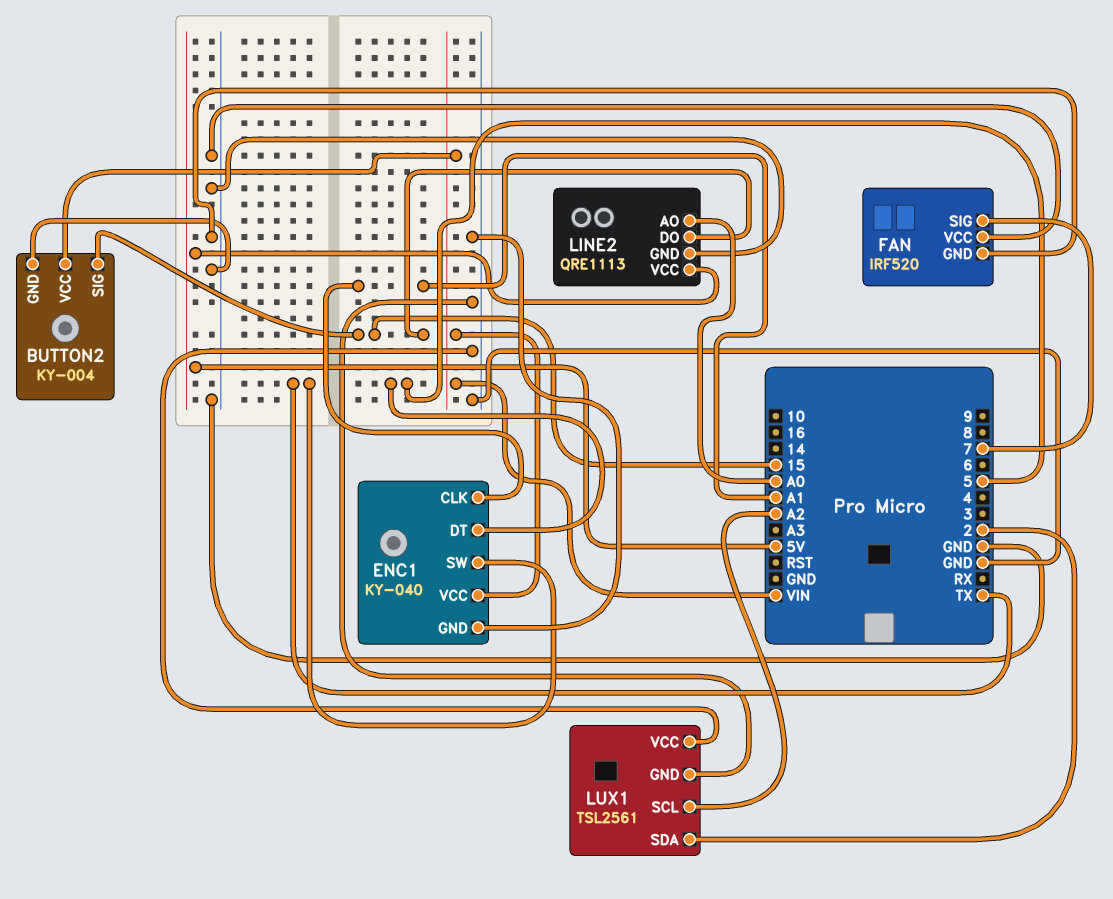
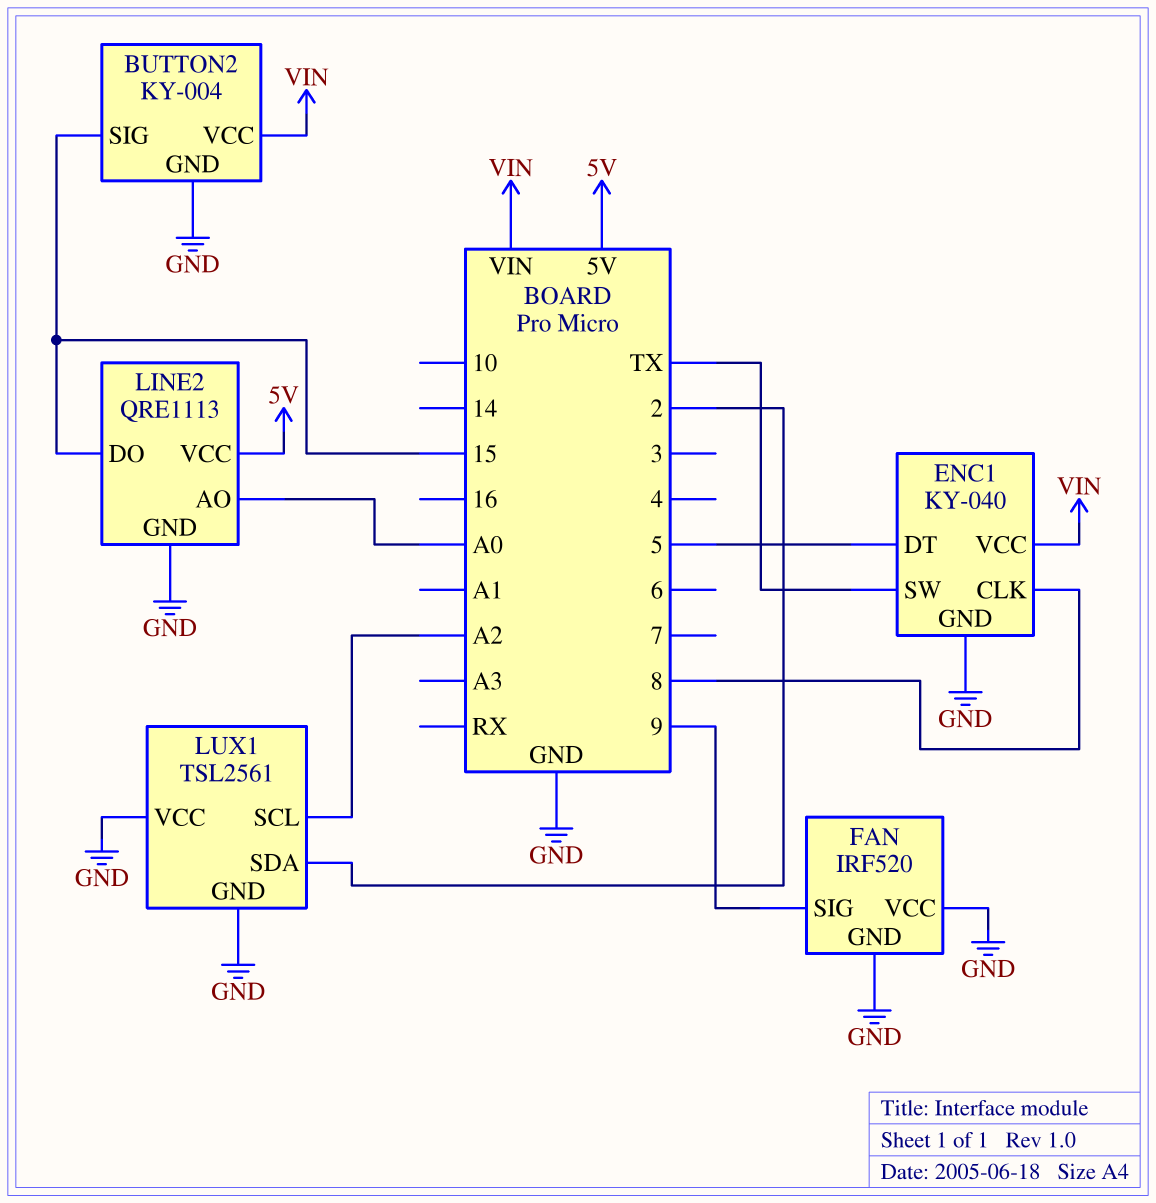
ENC1 pin CLK: A1 -> 8
FAN pin SIG: 7 -> 9

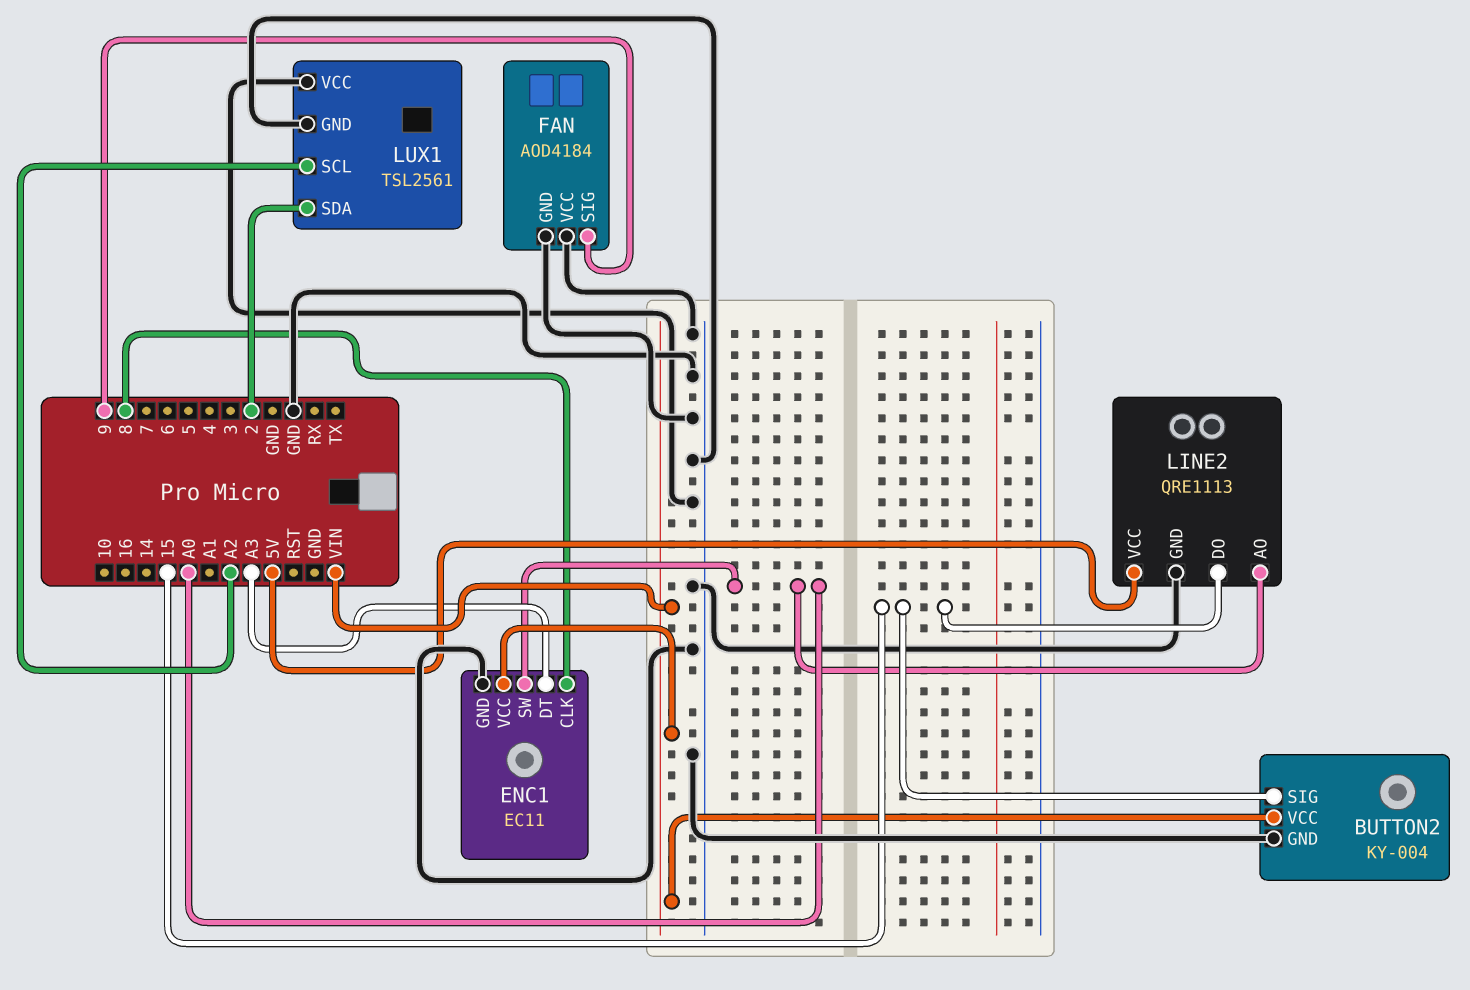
ENC1: KY-040 -> EC11
ENC1 pin DT: 5 -> A3
ENC1 pin SW: TX -> A0
FAN: IRF520 -> AOD4184

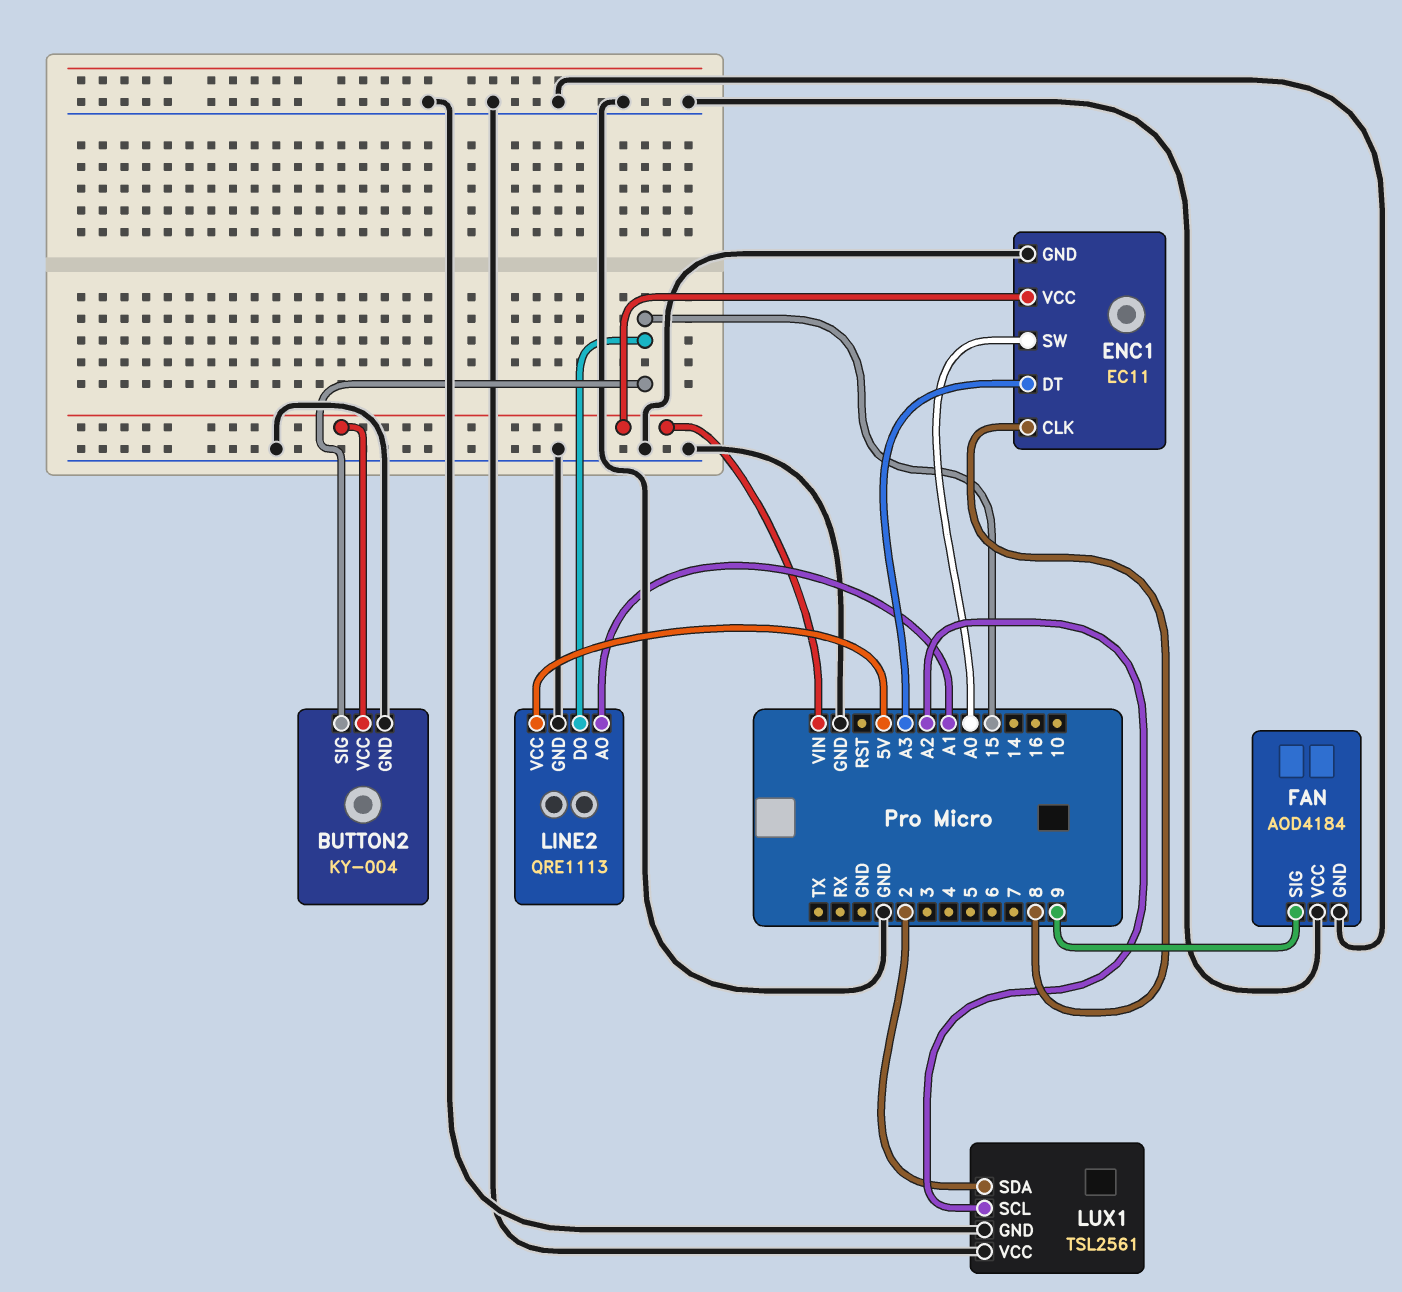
LINE2 pin AO: A0 -> A1

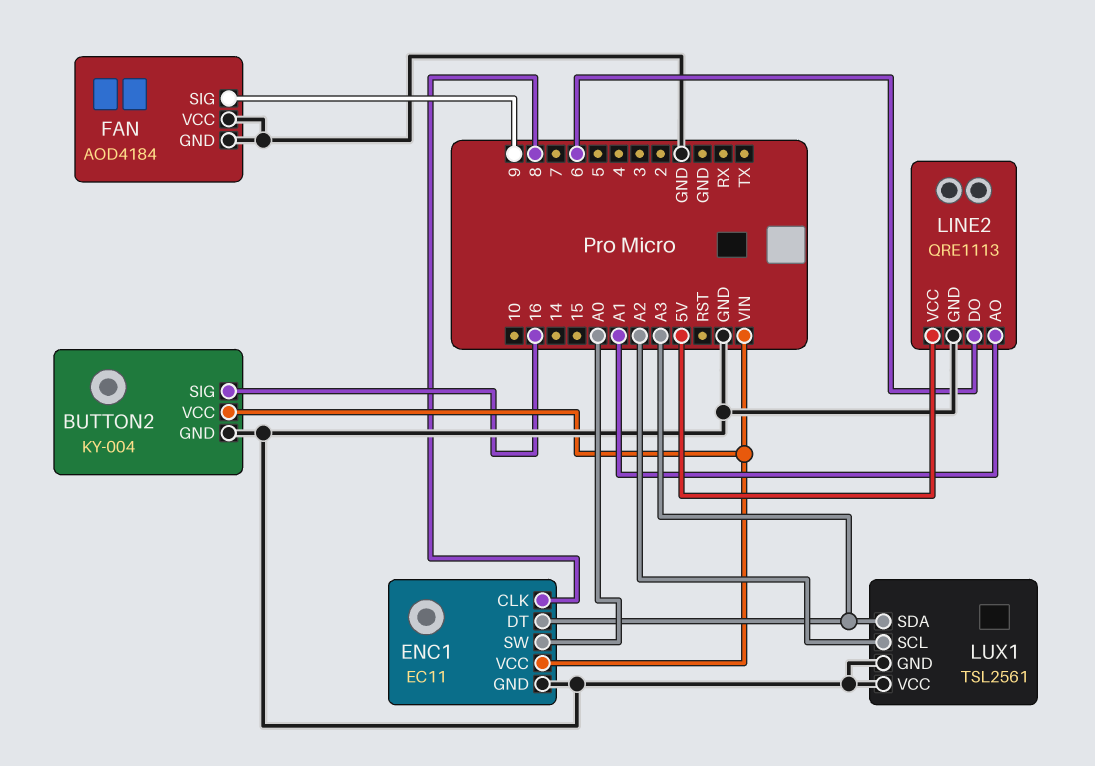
BUTTON2 pin SIG: 15 -> 16
LINE2 pin DO: 15 -> 6
LUX1 pin SDA: 2 -> A3

